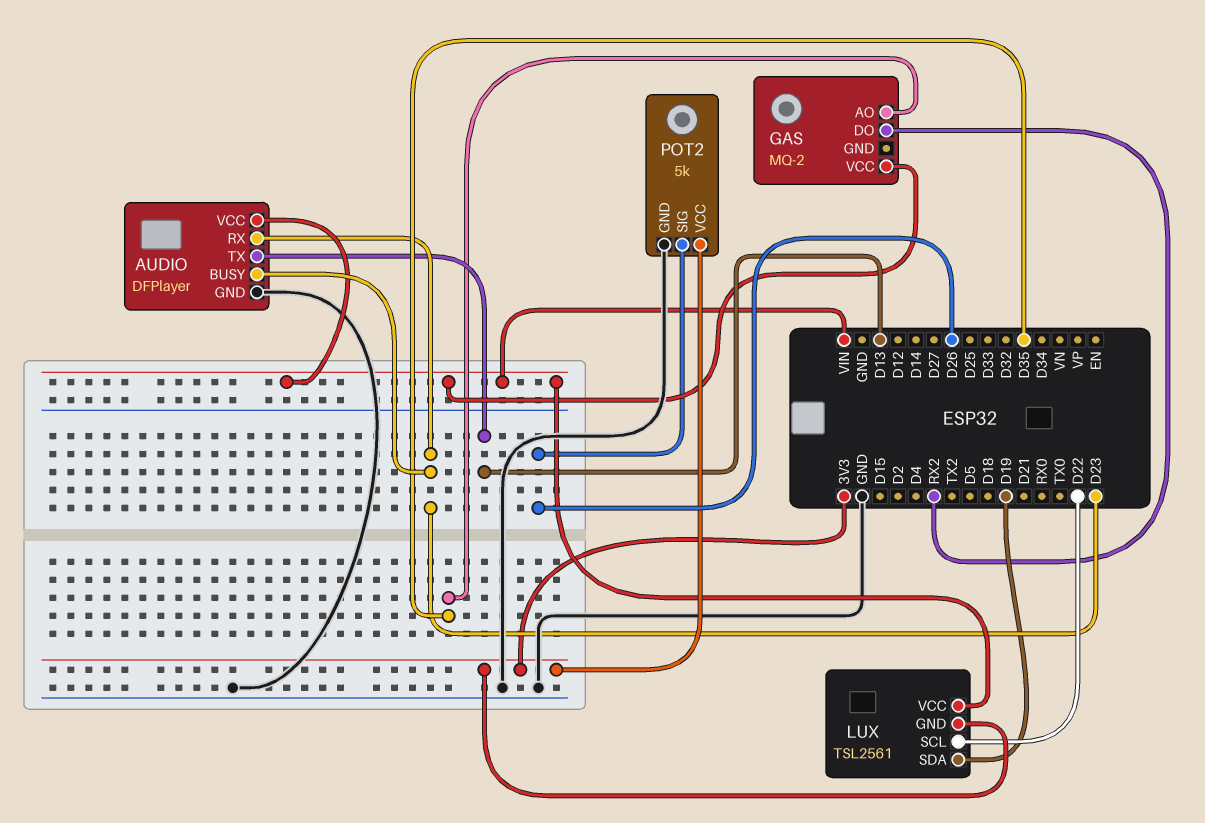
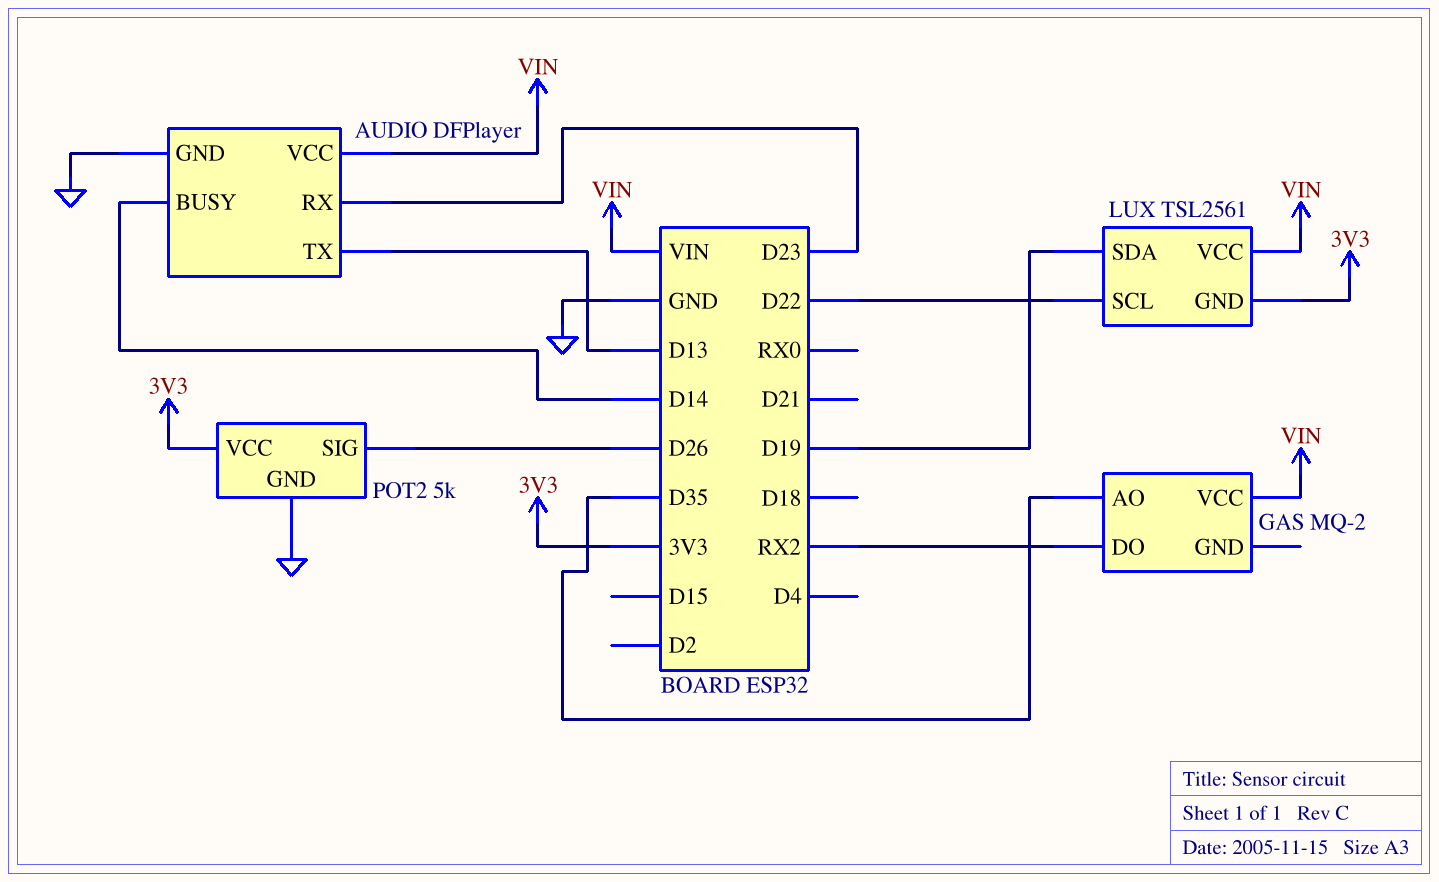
AUDIO pin BUSY: D23 -> D14

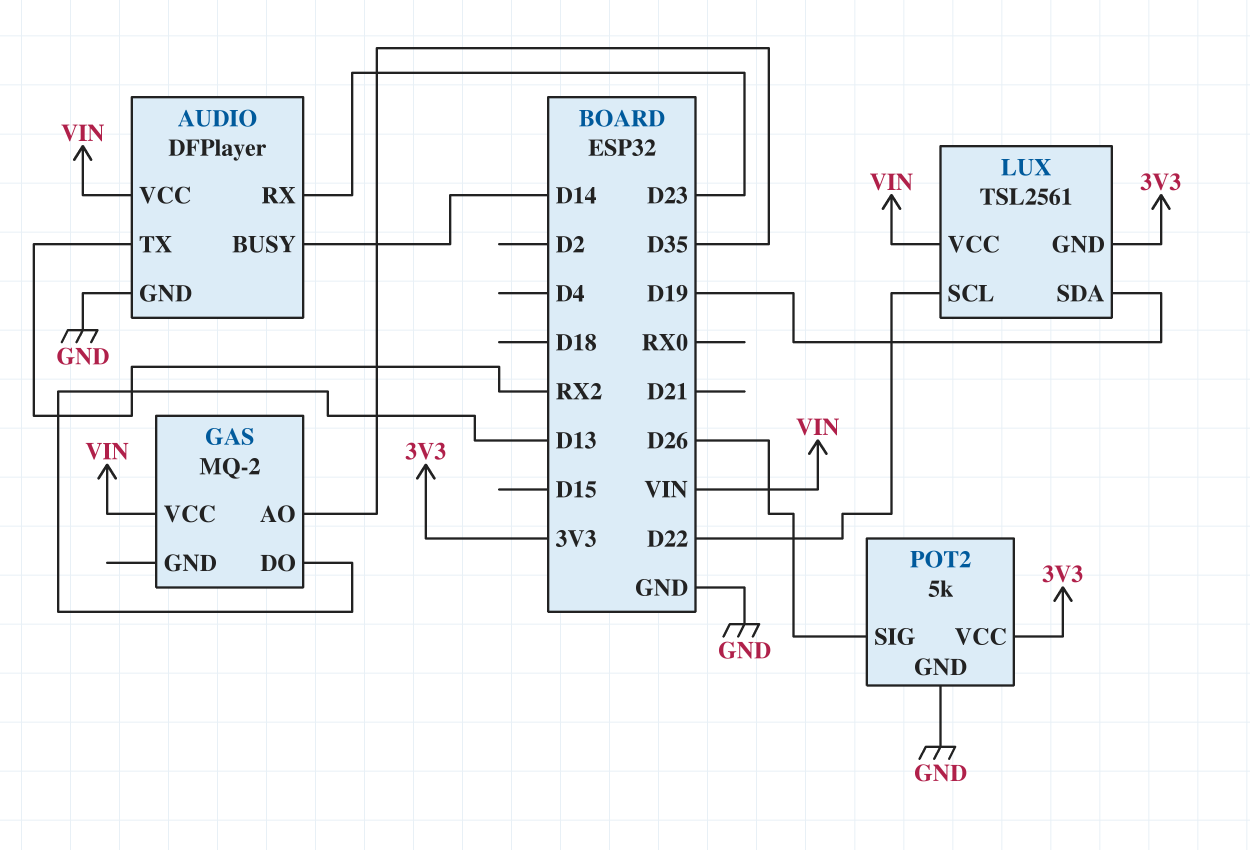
AUDIO pin TX: D13 -> RX2
GAS pin DO: RX2 -> D13

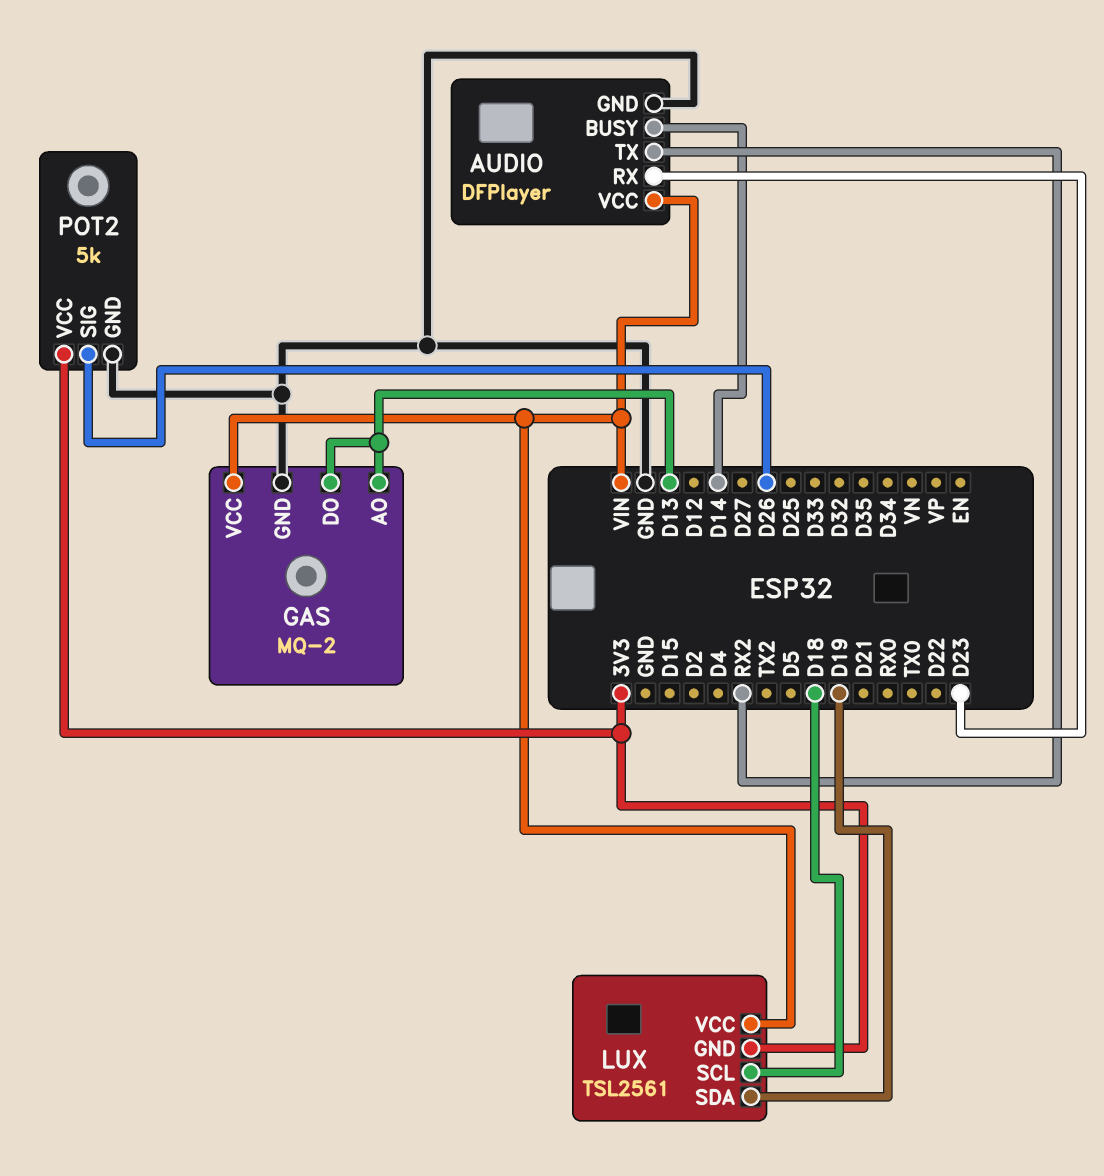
GAS pin AO: D35 -> D13
GAS pin GND: none -> GND
LUX pin SCL: D22 -> D18

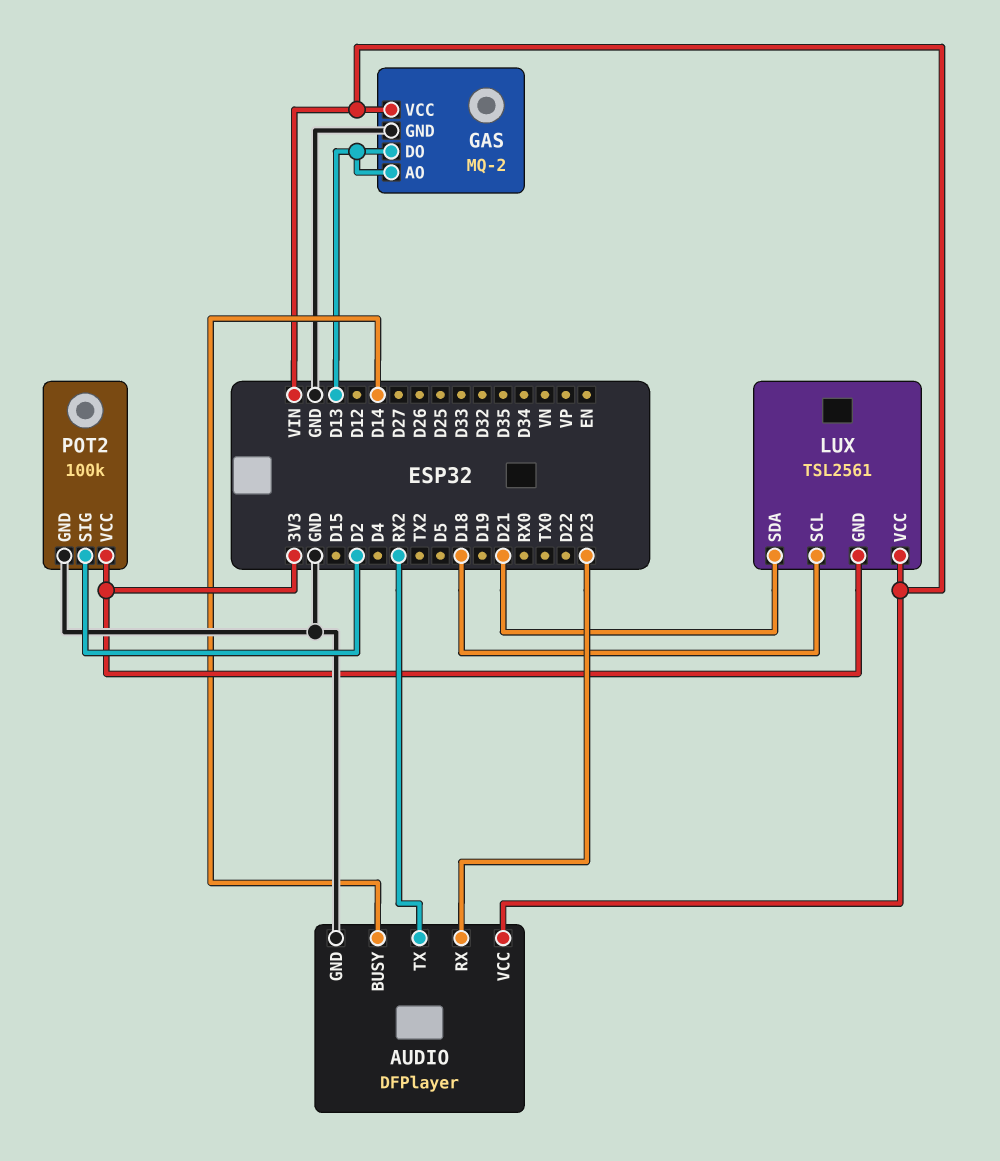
LUX pin SDA: D19 -> D21
POT2: 5k -> 100k
POT2 pin SIG: D26 -> D2

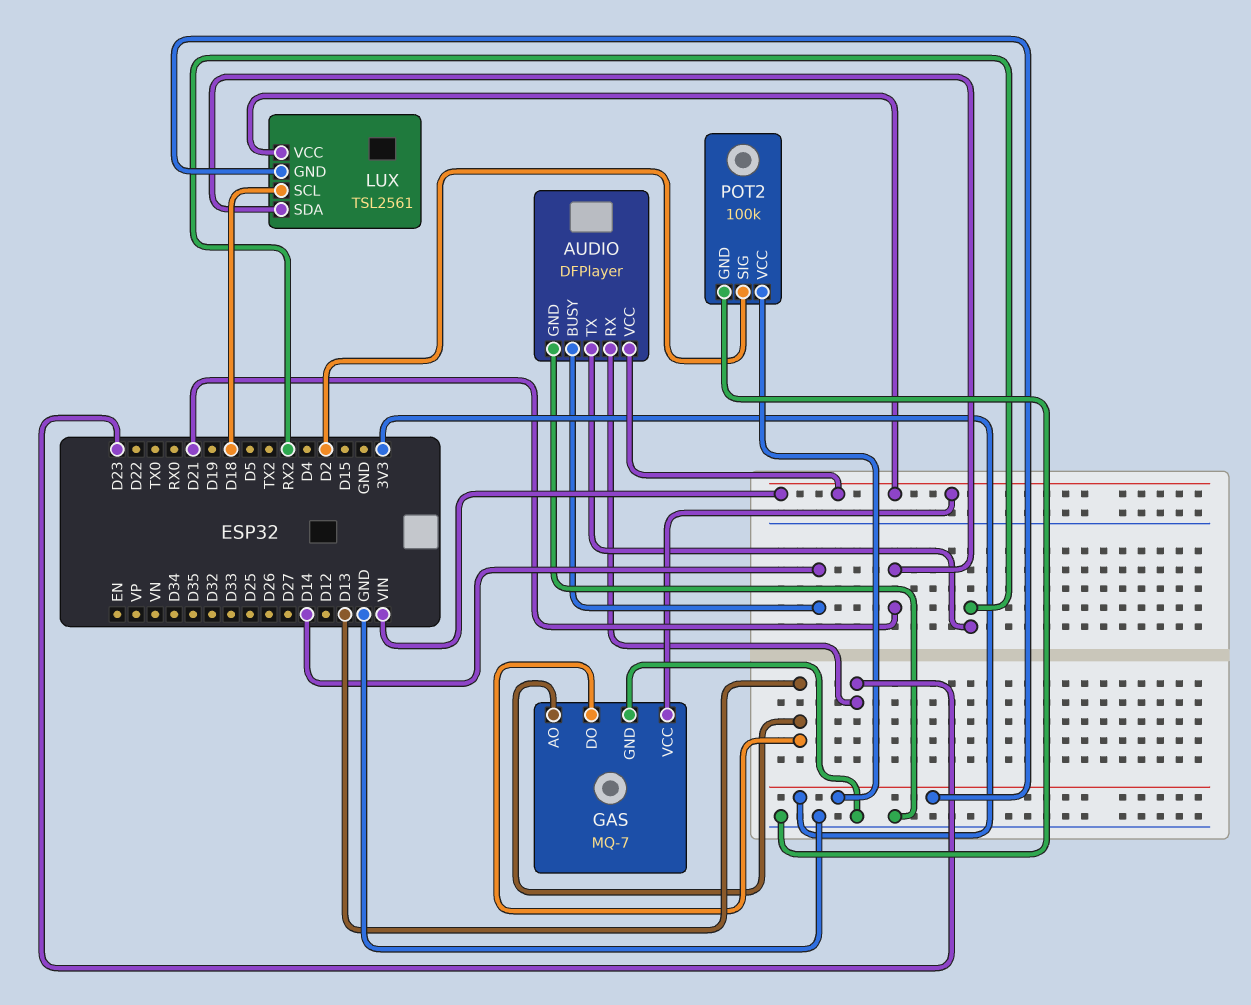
GAS: MQ-2 -> MQ-7

